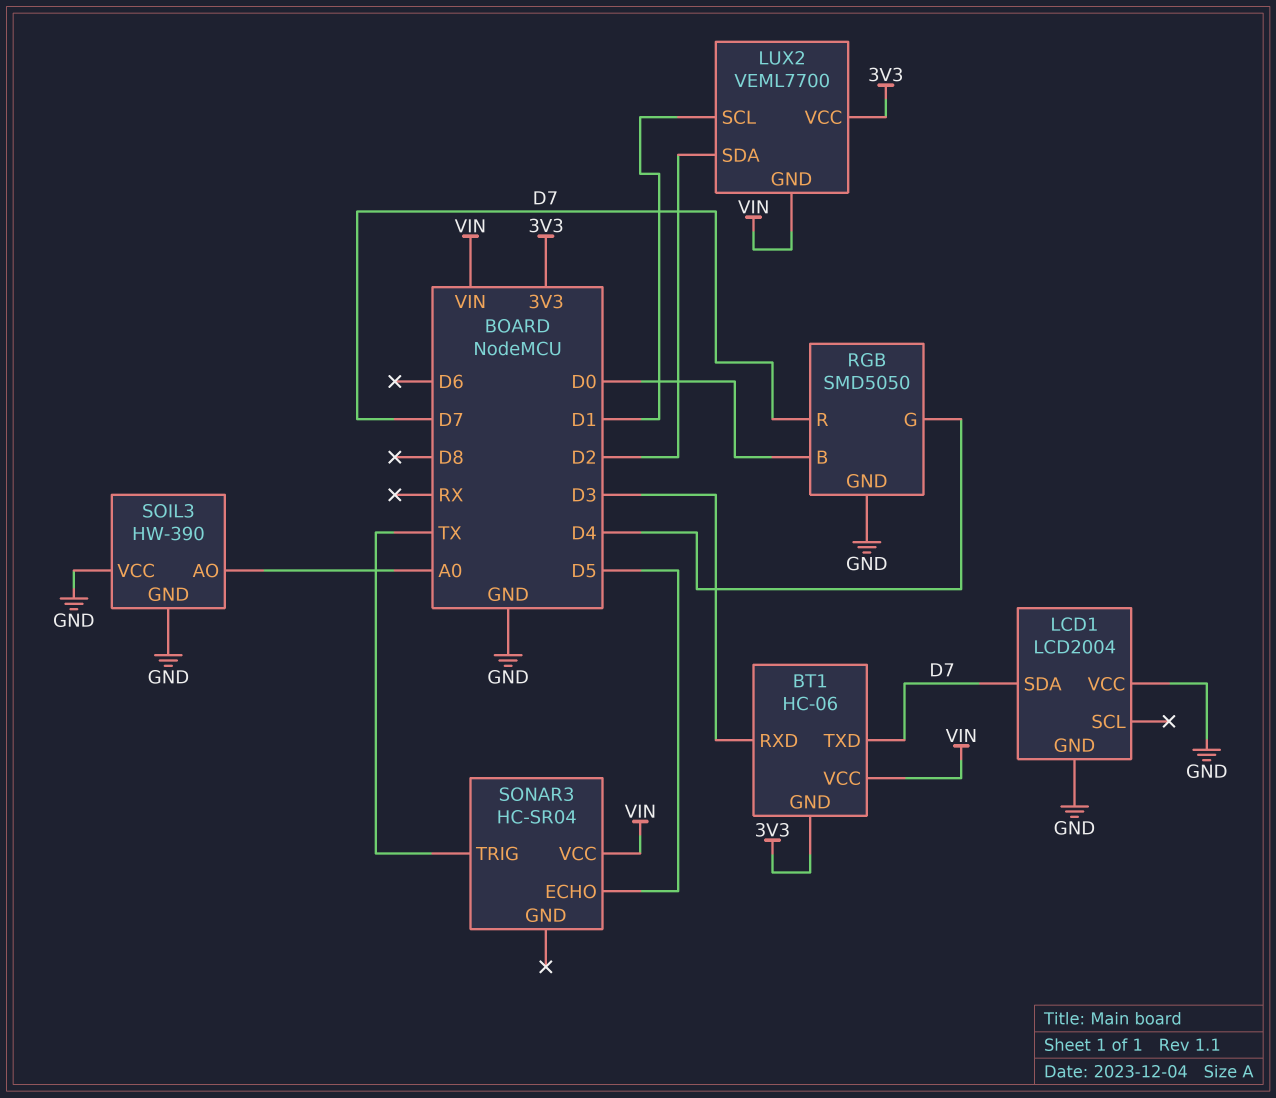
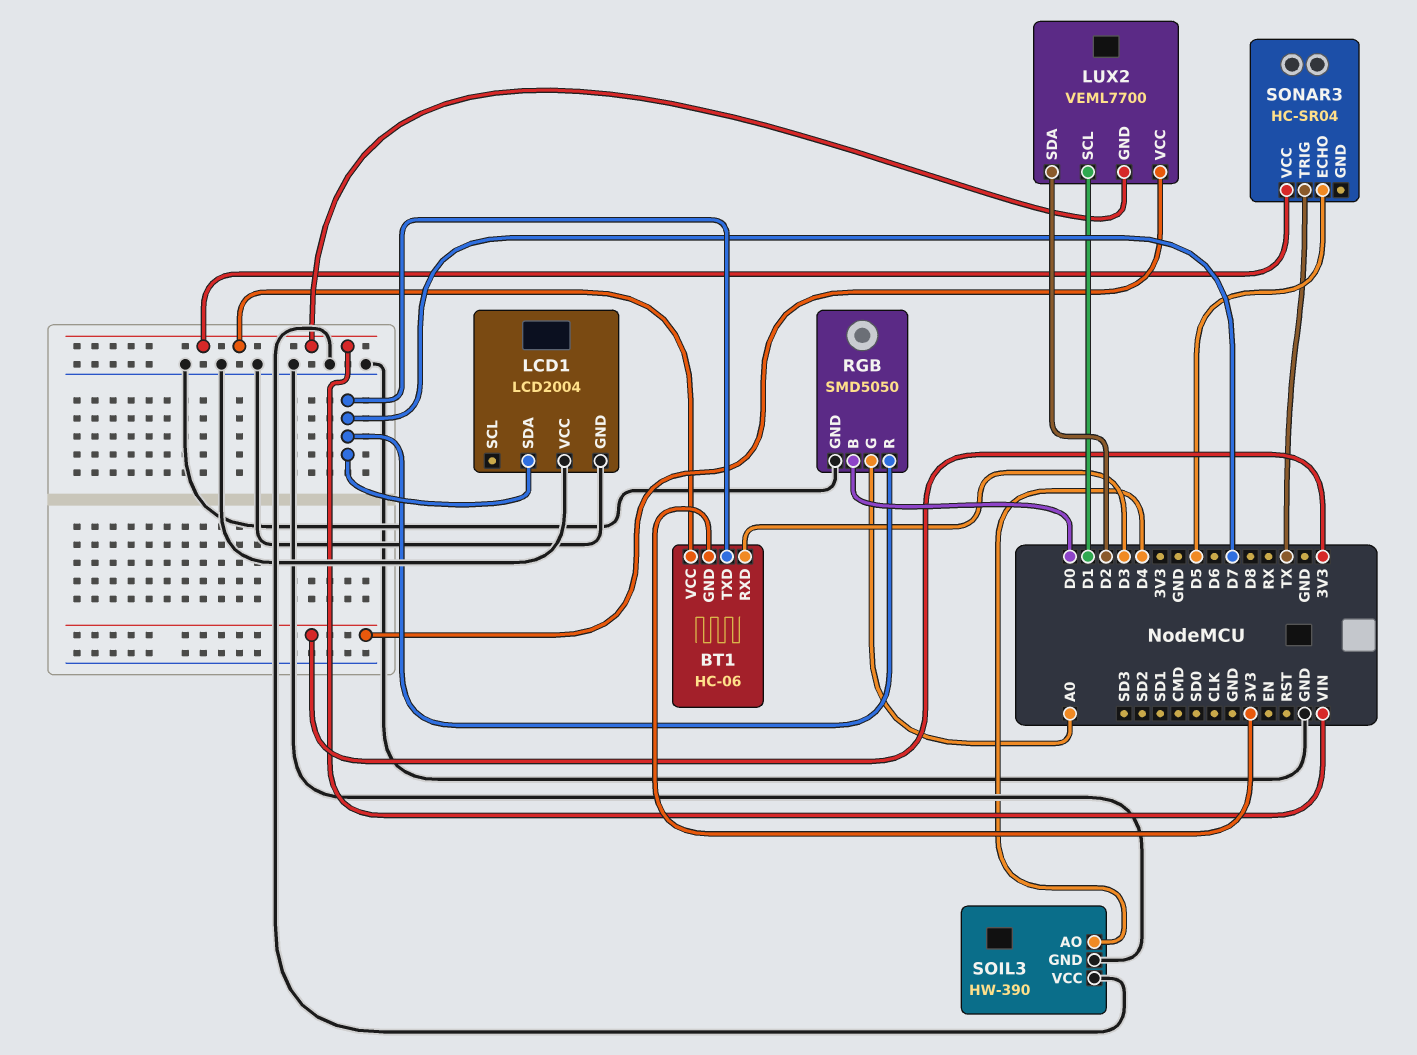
RGB pin G: D4 -> A0
SOIL3 pin AO: A0 -> D4

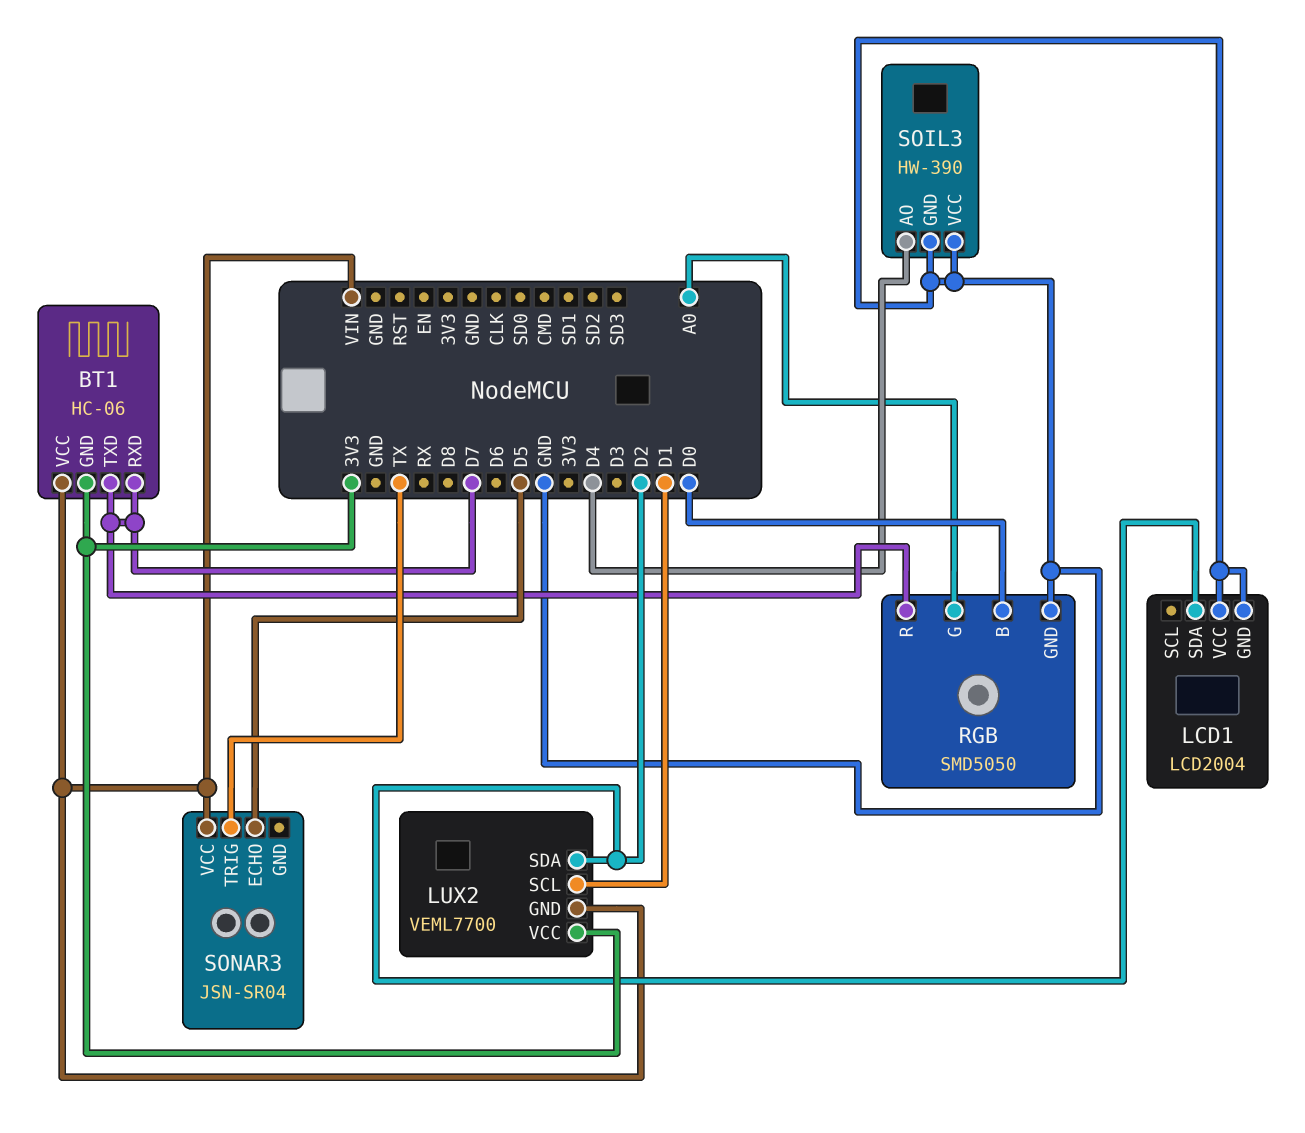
BT1 pin RXD: D3 -> D7
LCD1 pin SDA: D7 -> D2
SONAR3: HC-SR04 -> JSN-SR04

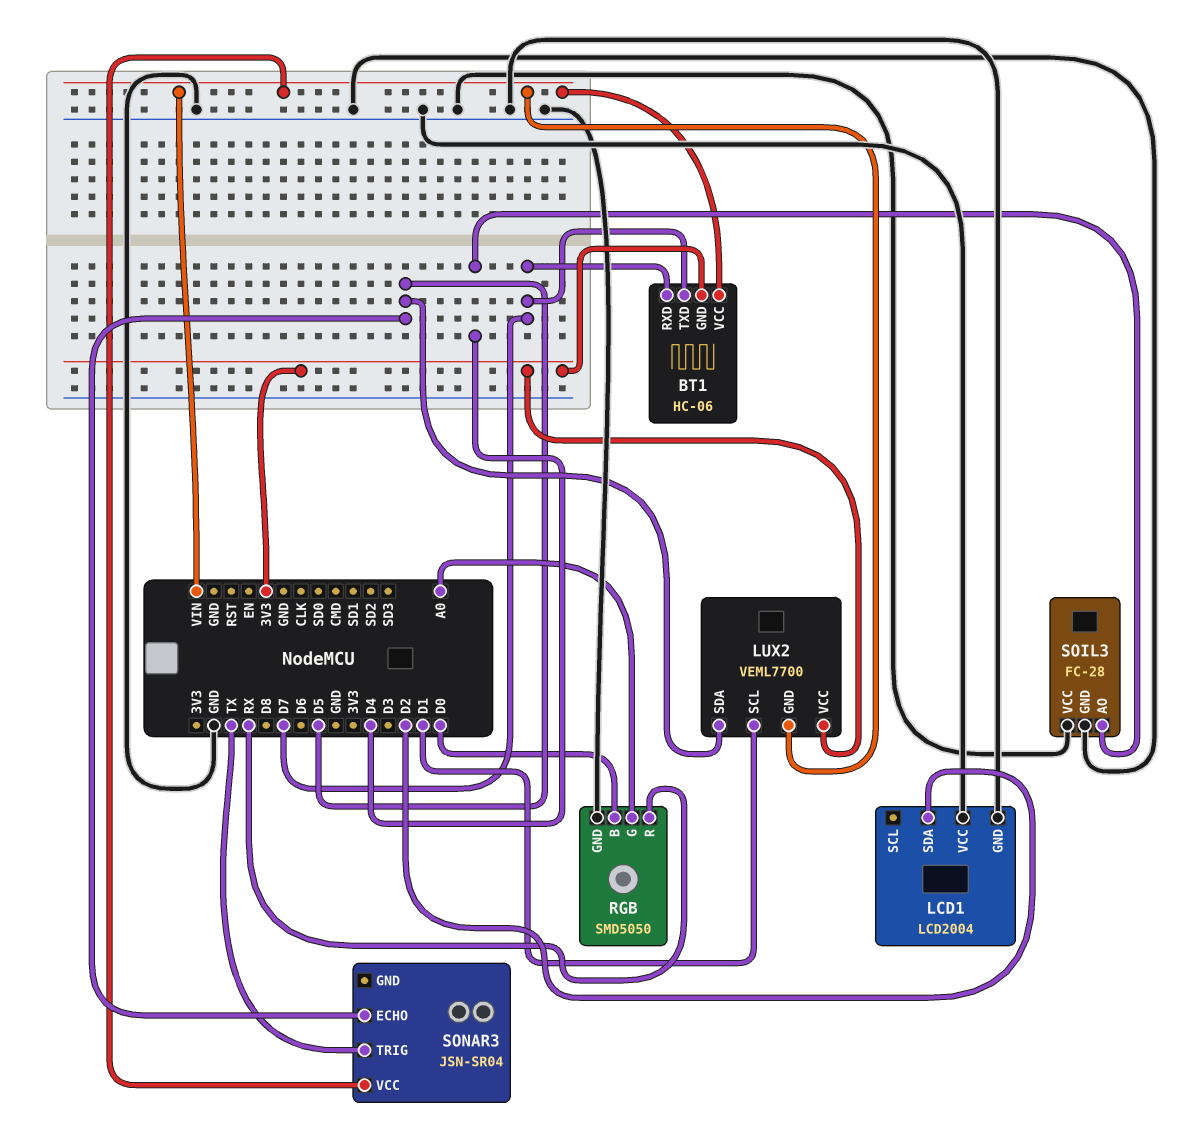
LUX2 pin SDA: D2 -> D5
RGB pin R: D7 -> RX
SOIL3: HW-390 -> FC-28

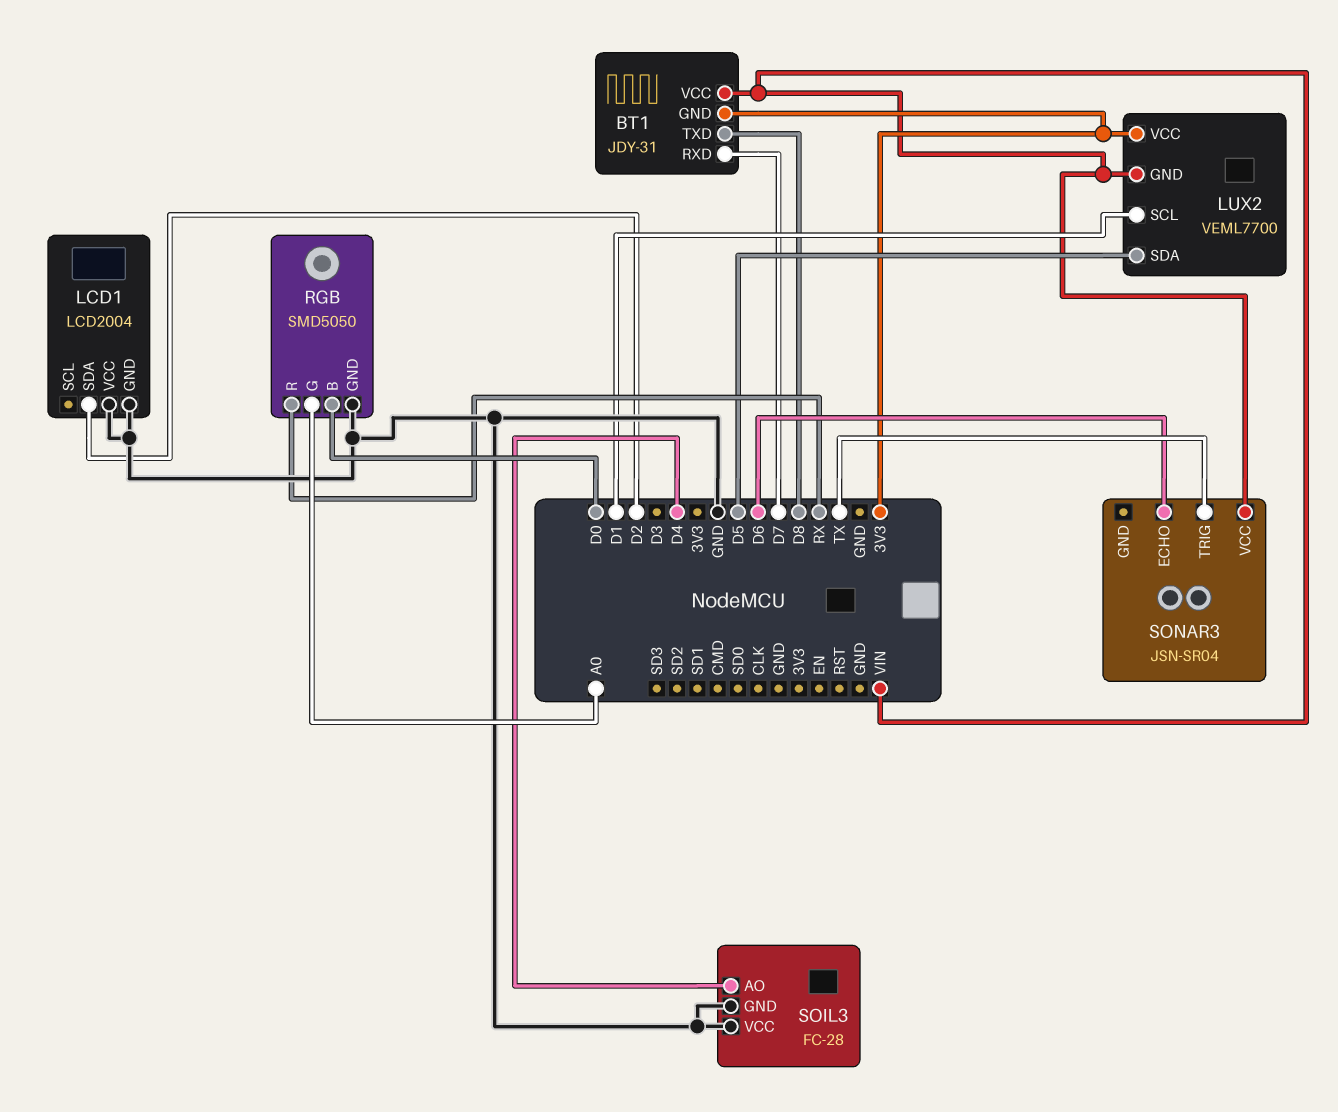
BT1: HC-06 -> JDY-31
BT1 pin TXD: D7 -> D8
SONAR3 pin ECHO: D5 -> D6

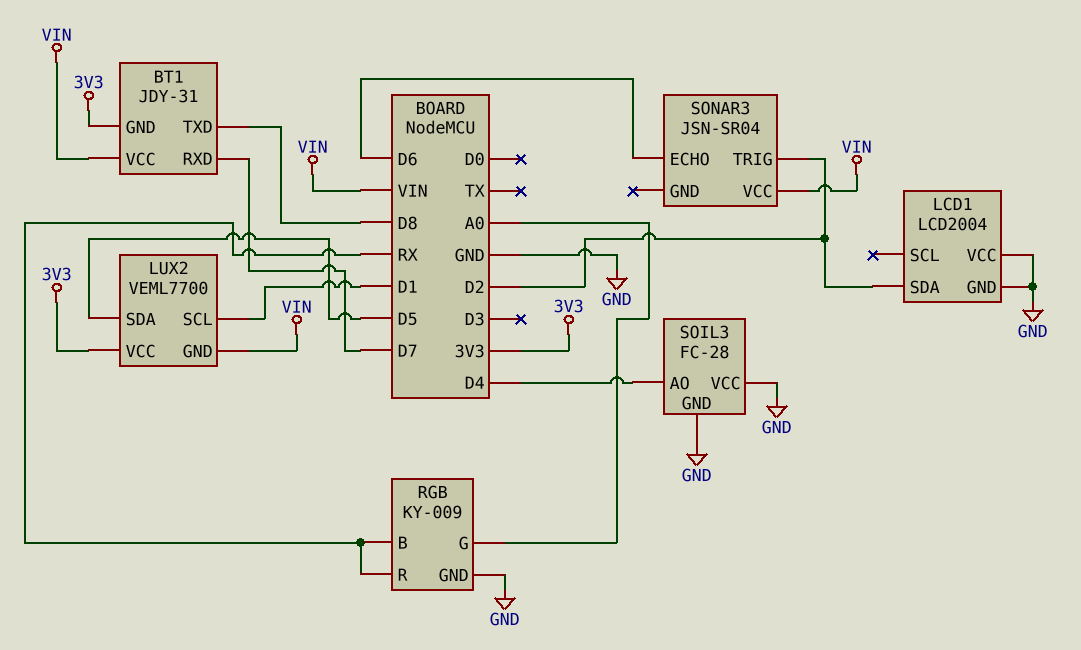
RGB: SMD5050 -> KY-009
RGB pin B: D0 -> RX
SONAR3 pin TRIG: TX -> D2

